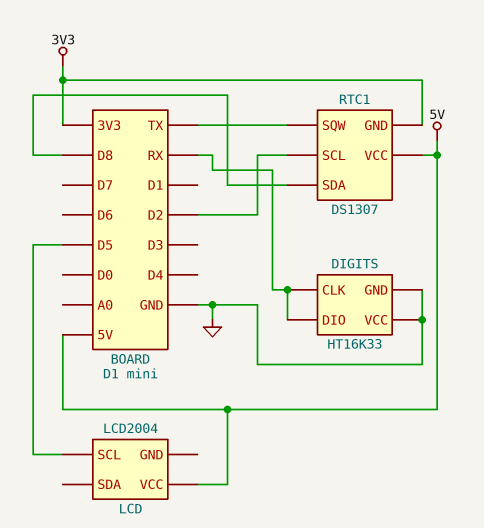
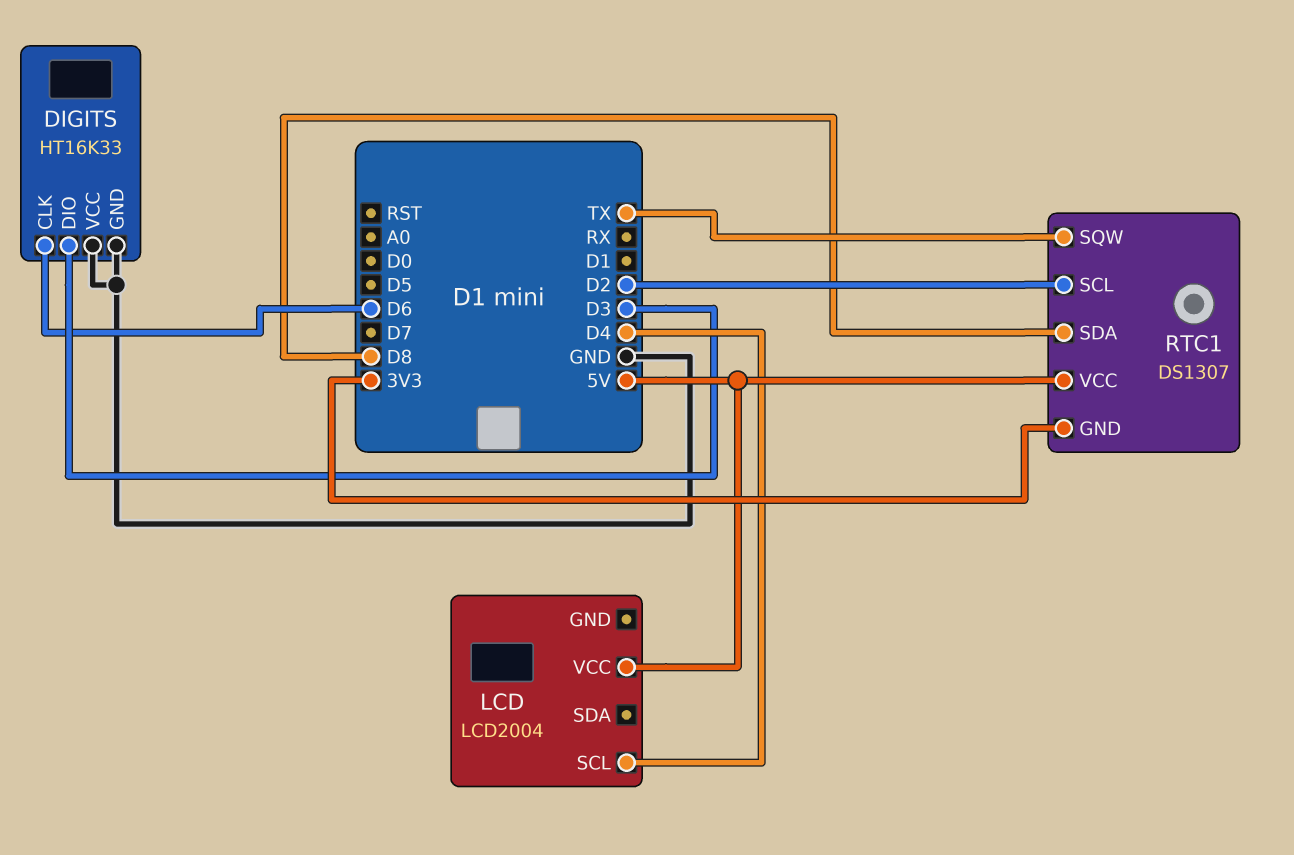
DIGITS pin CLK: RX -> D6
DIGITS pin DIO: RX -> D3
LCD pin SCL: D5 -> D4

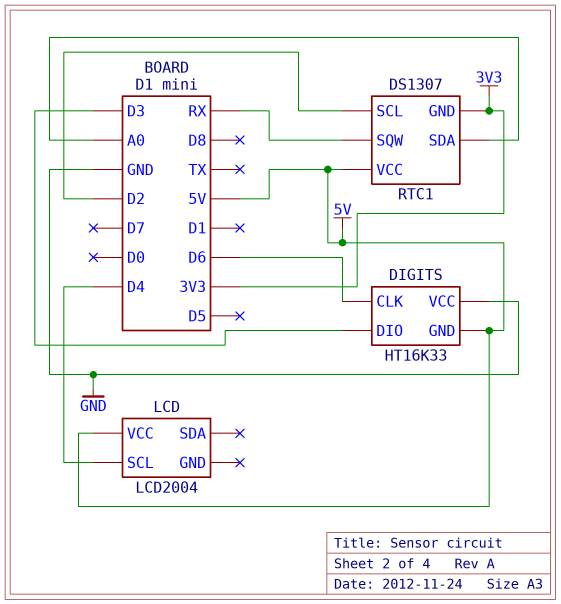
DIGITS pin GND: GND -> 5V
RTC1 pin SDA: D8 -> A0
RTC1 pin SQW: TX -> RX

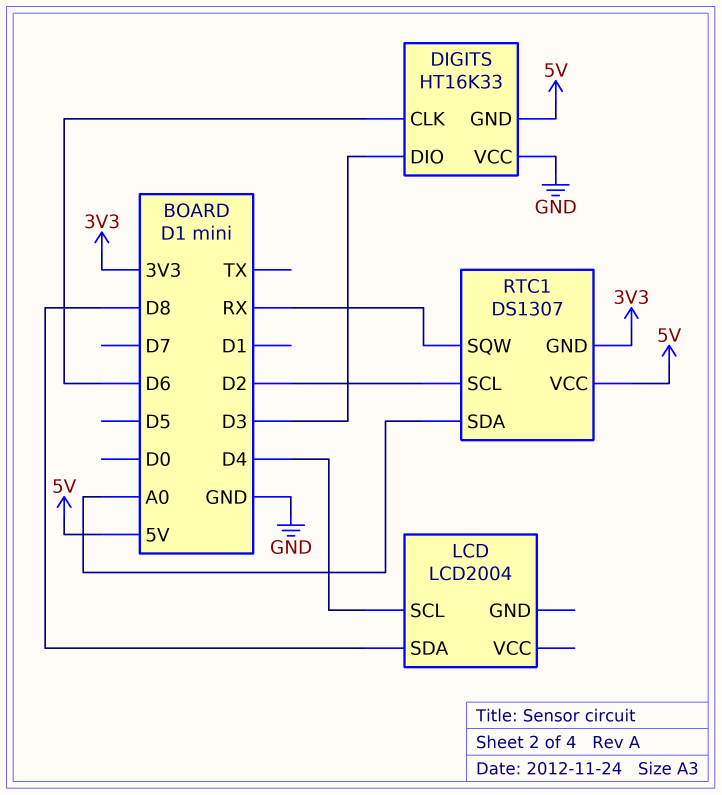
LCD pin SDA: none -> D8
LCD pin VCC: 5V -> none

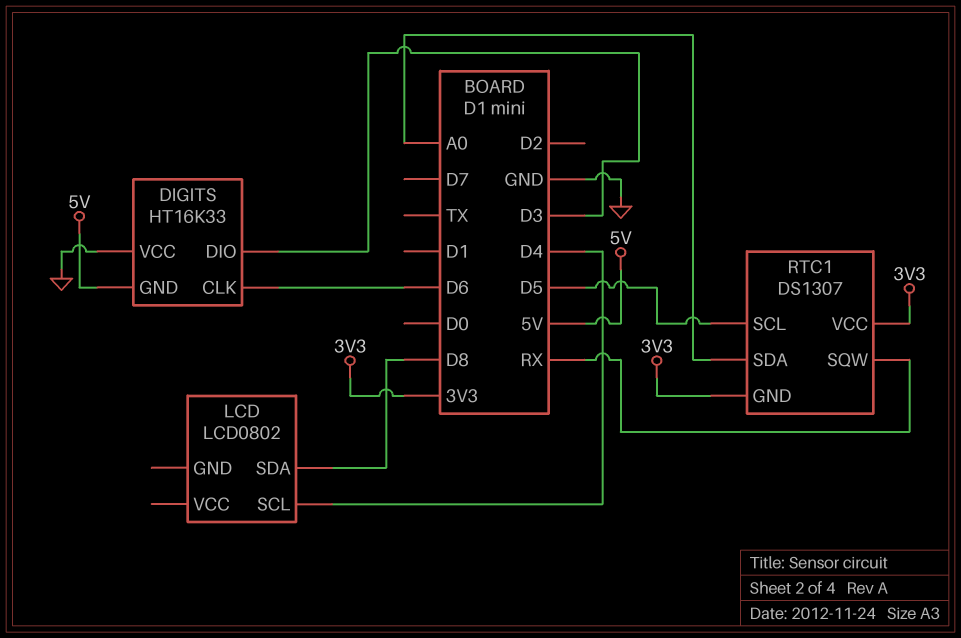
LCD: LCD2004 -> LCD0802
RTC1 pin SCL: D2 -> D5
RTC1 pin VCC: 5V -> 3V3

